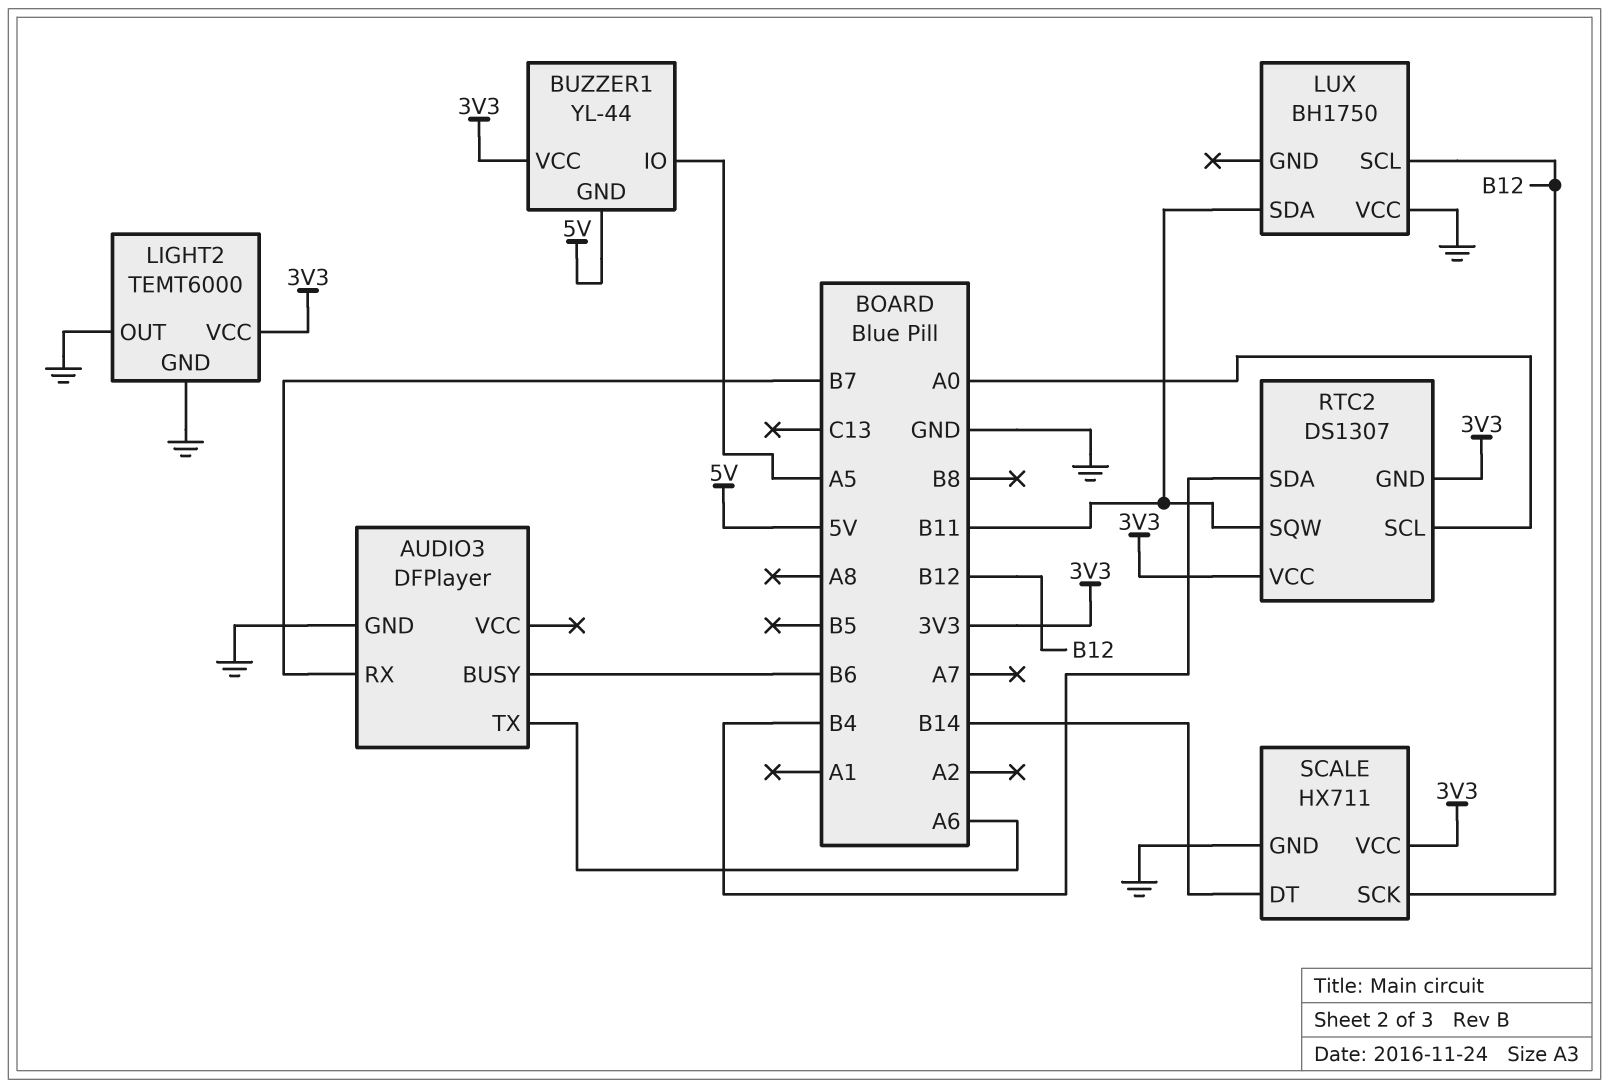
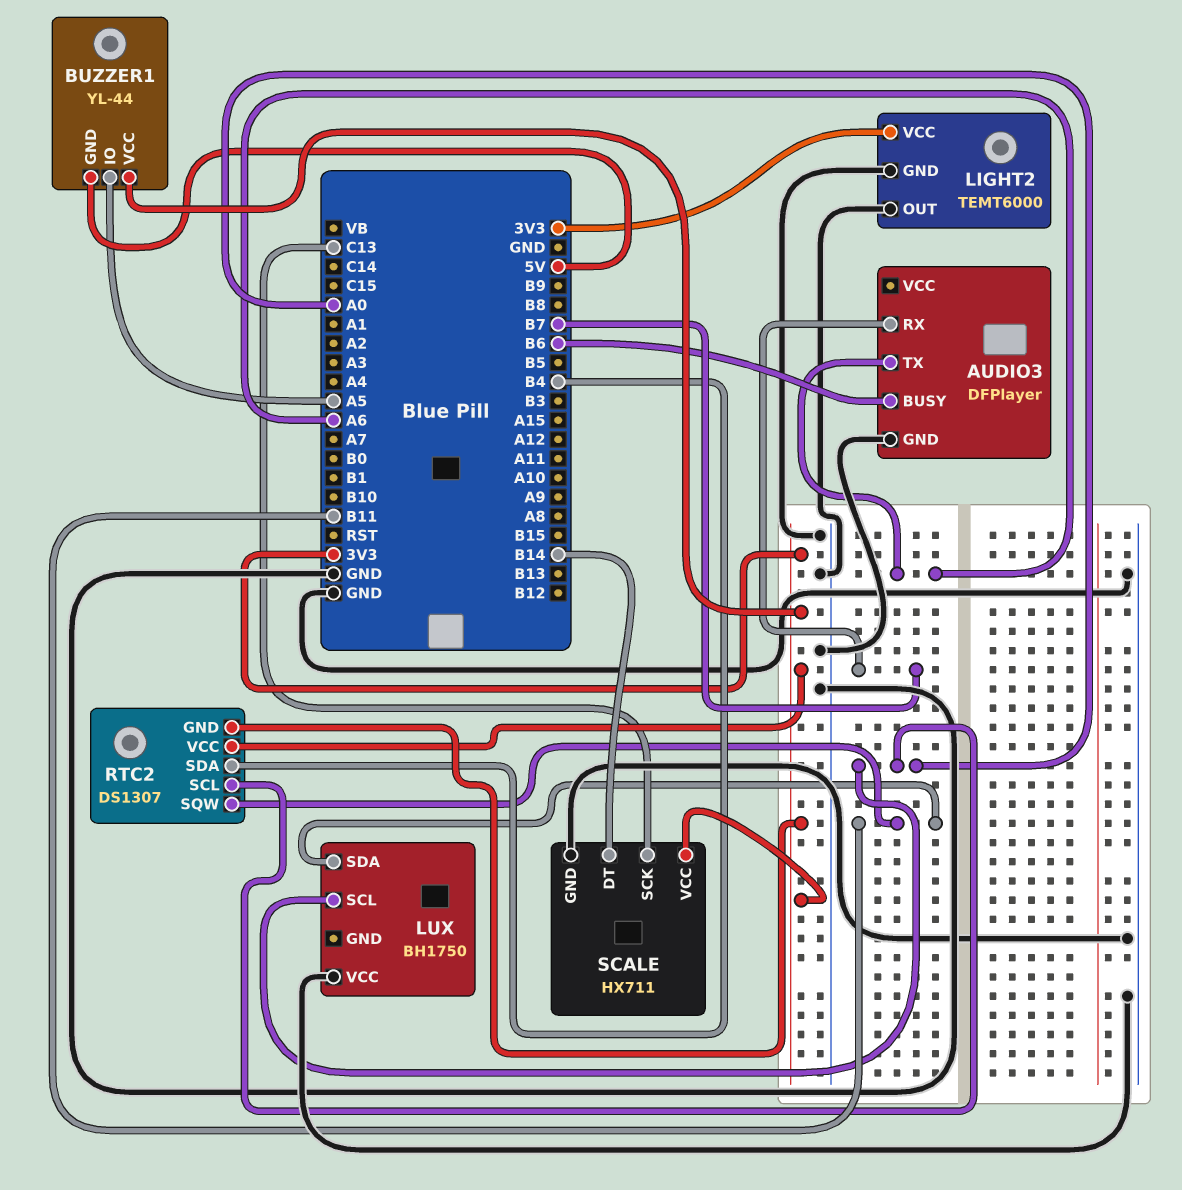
LUX pin SCL: B12 -> A0
SCALE pin SCK: B12 -> C13

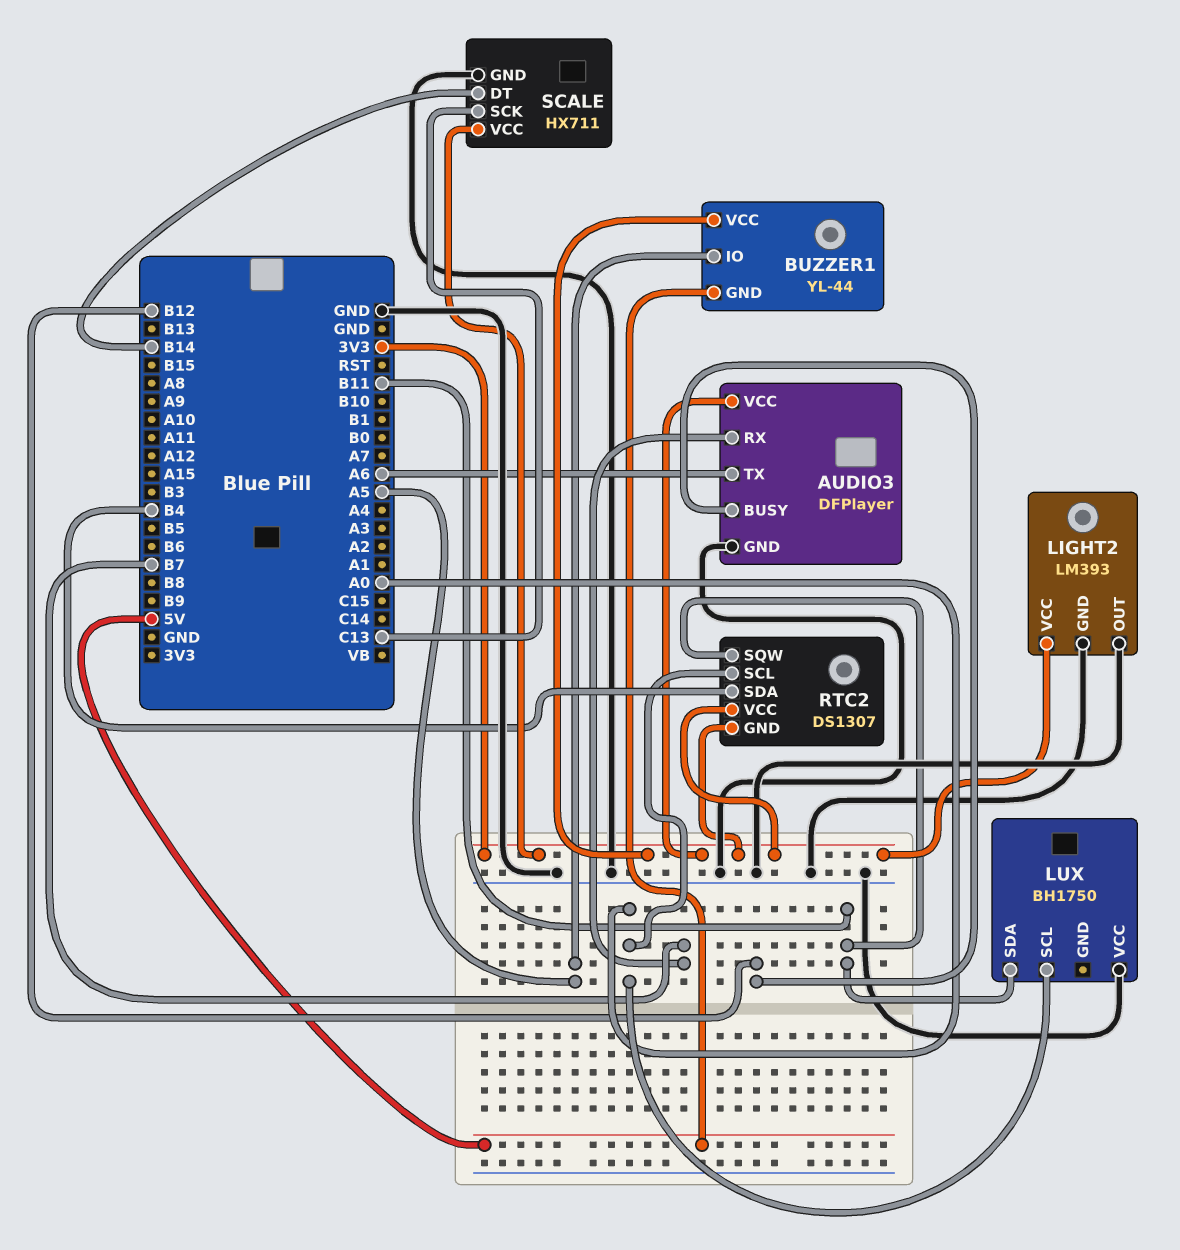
AUDIO3 pin BUSY: B6 -> B12
AUDIO3 pin VCC: none -> 3V3
LIGHT2: TEMT6000 -> LM393

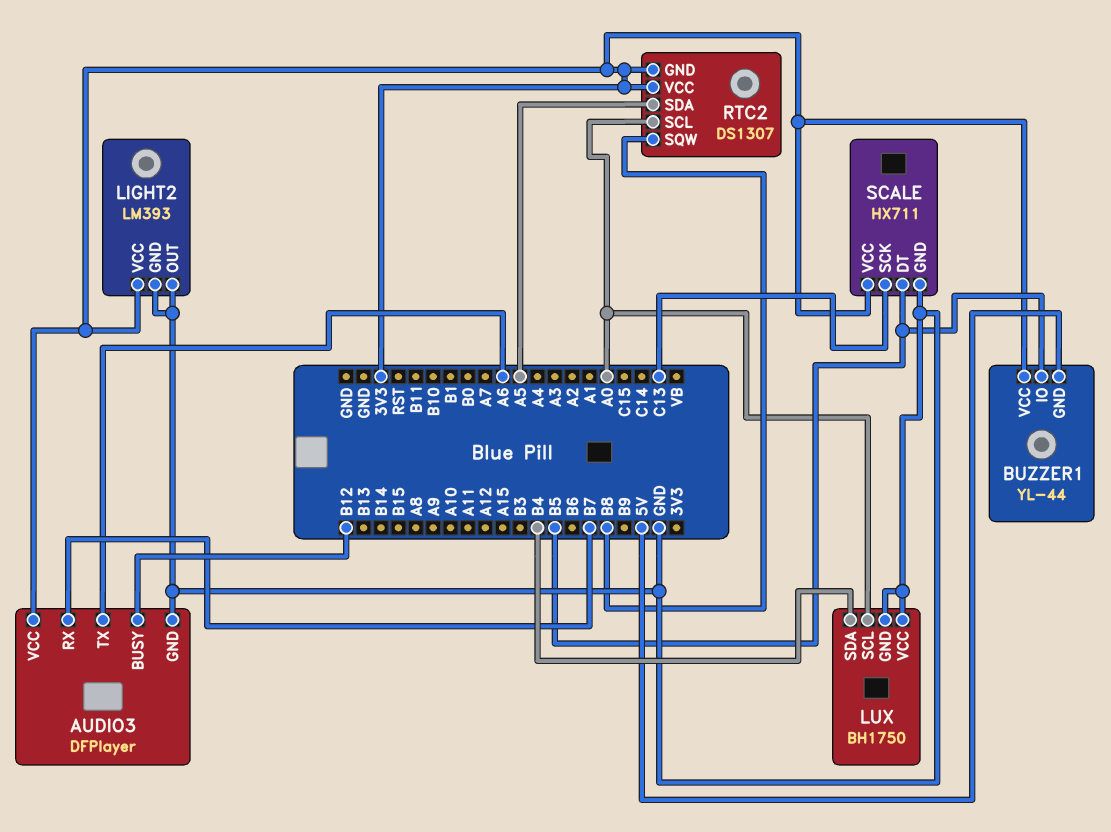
BUZZER1 pin IO: A5 -> B5
LUX pin GND: none -> GND
LUX pin SDA: B11 -> B4
RTC2 pin SDA: B4 -> A5
RTC2 pin SQW: B11 -> B8
SCALE pin DT: B14 -> B5

